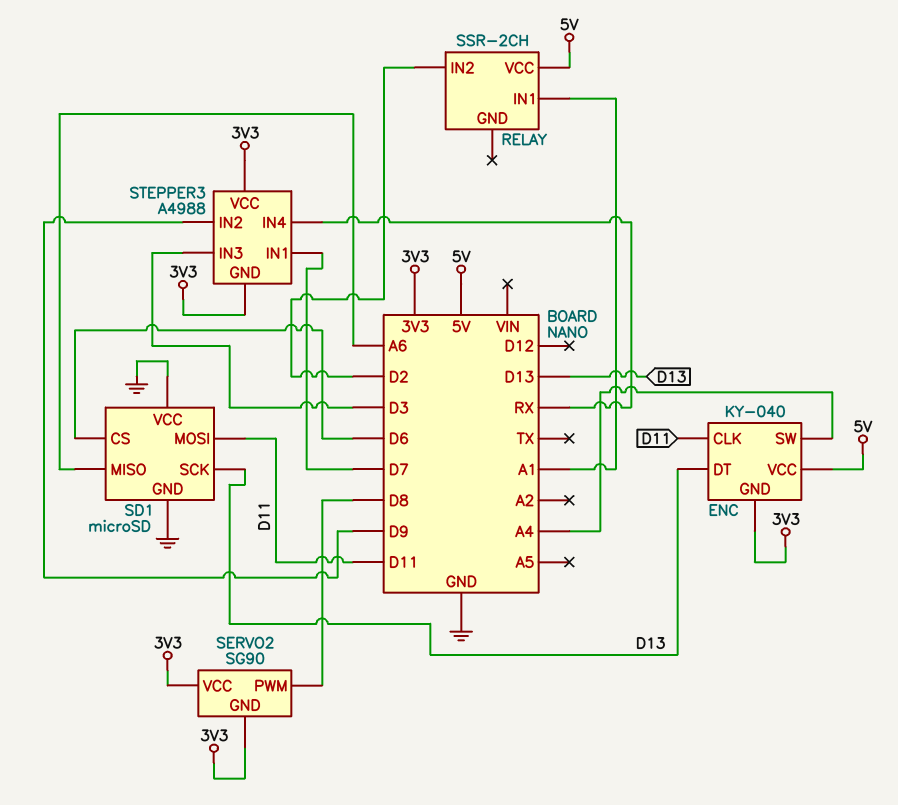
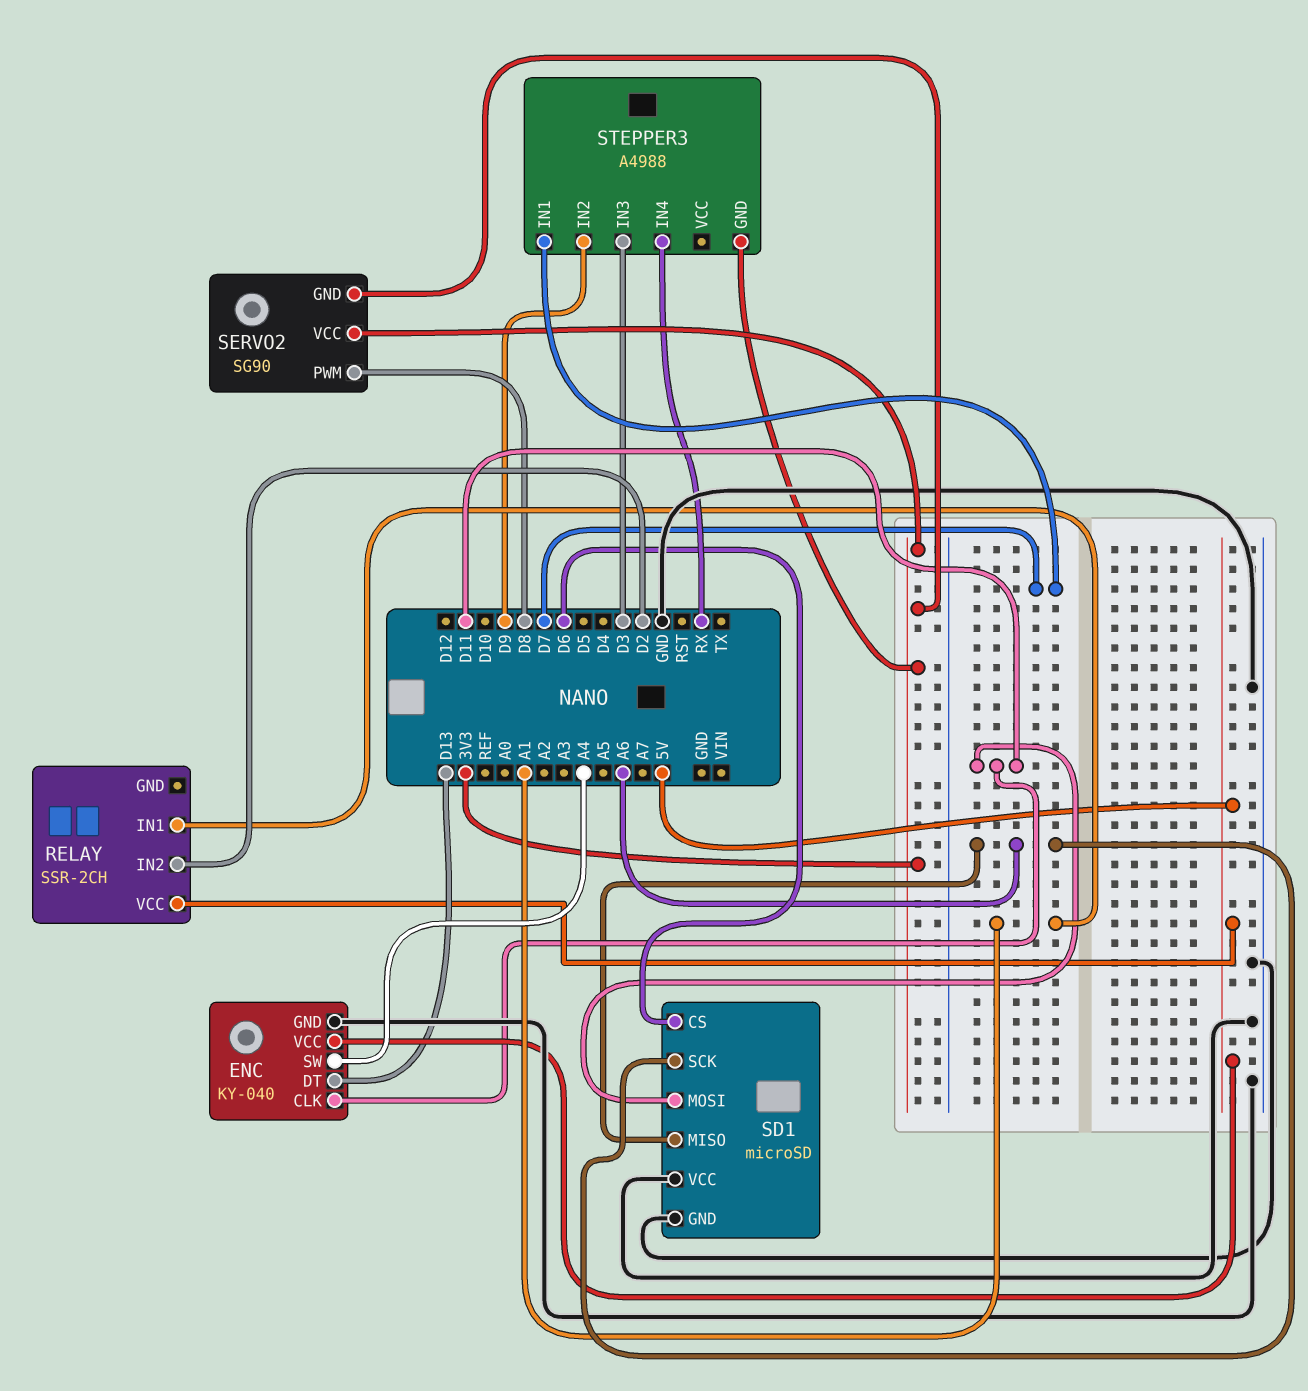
ENC pin GND: 3V3 -> GND
SD1 pin SCK: D13 -> A6
STEPPER3 pin VCC: 3V3 -> none

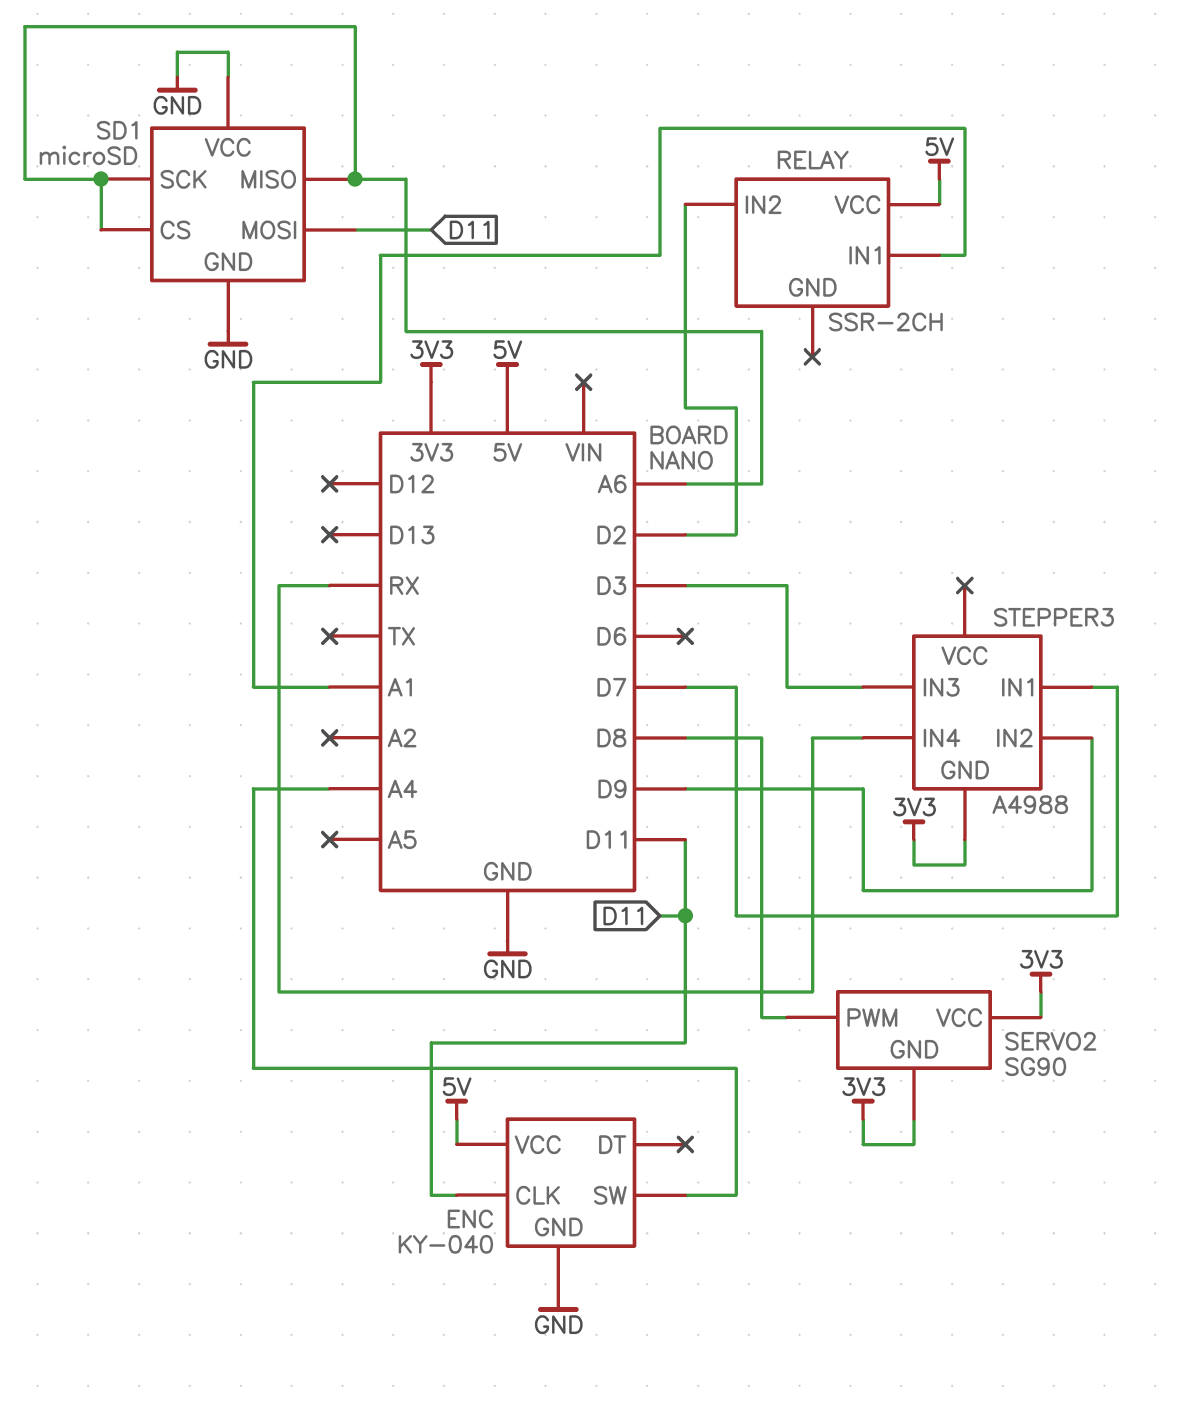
ENC pin DT: D13 -> none
SD1 pin CS: D6 -> A6

